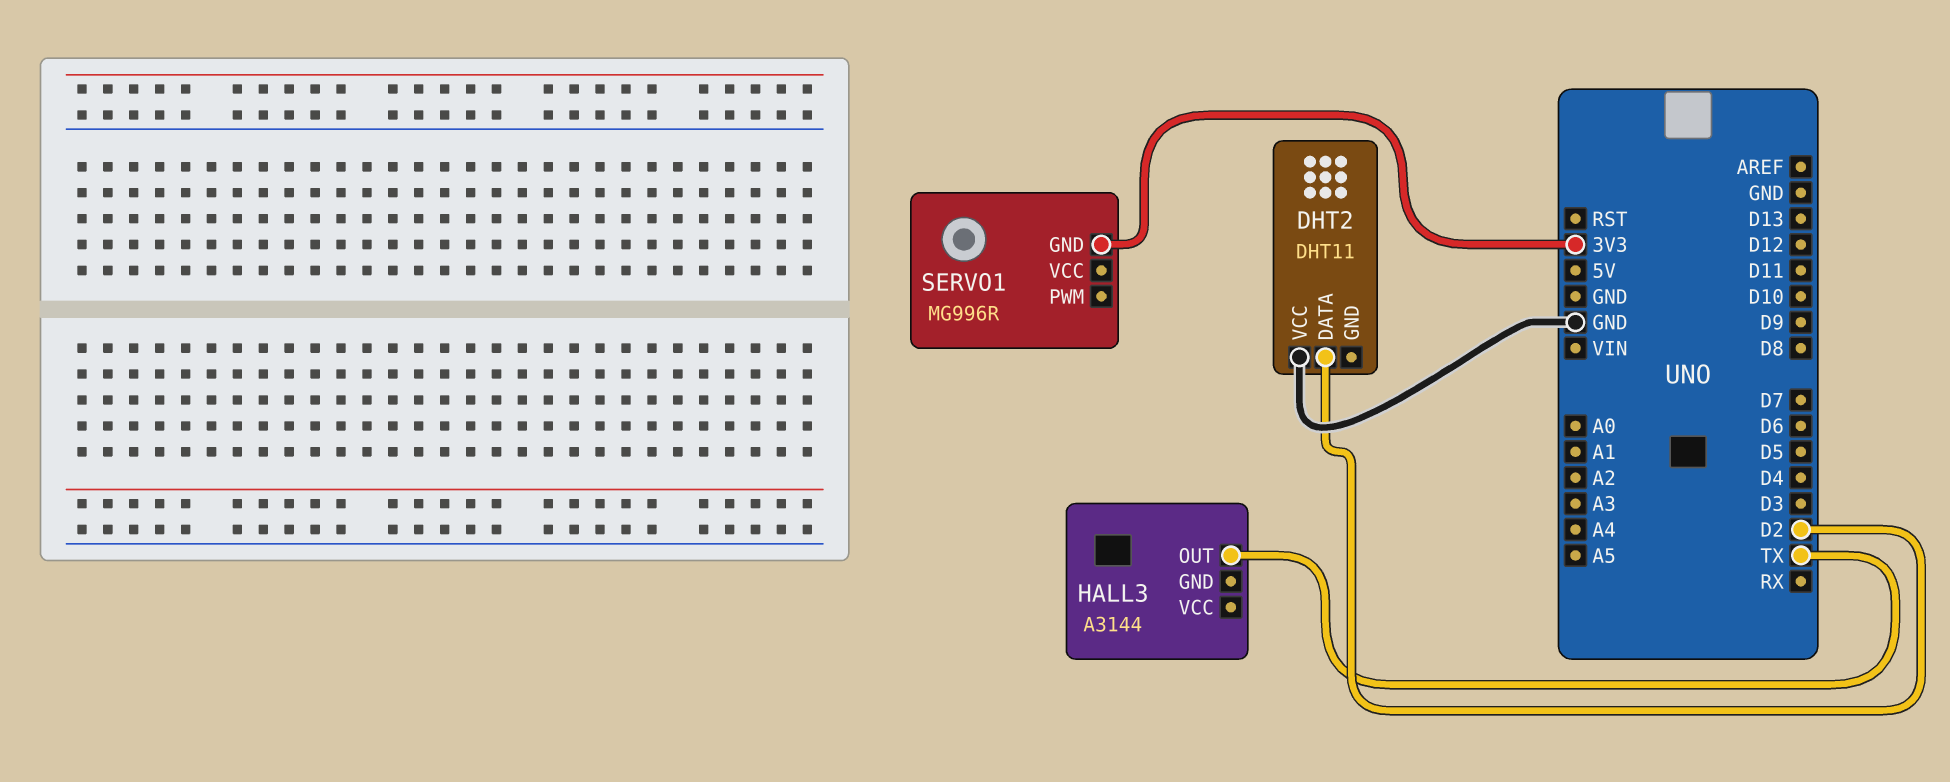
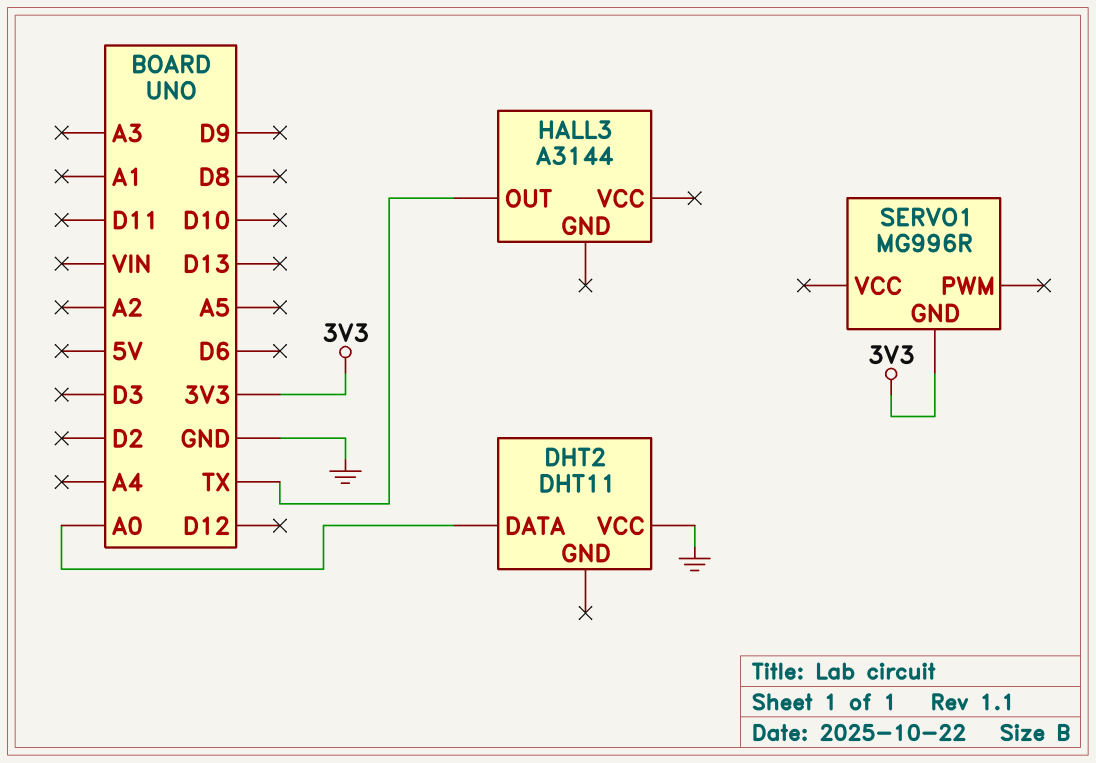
DHT2 pin DATA: D2 -> A0

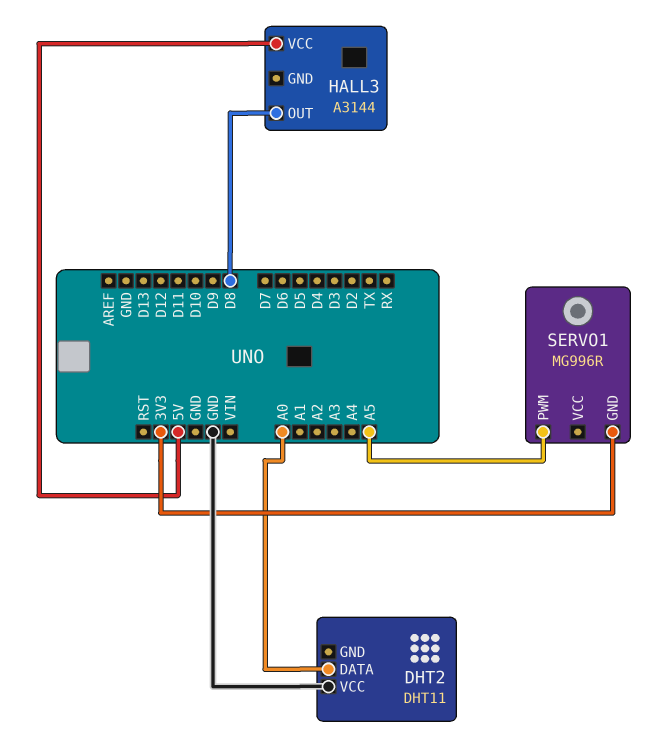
HALL3 pin OUT: TX -> D8
HALL3 pin VCC: none -> 5V
SERVO1 pin PWM: none -> A5

